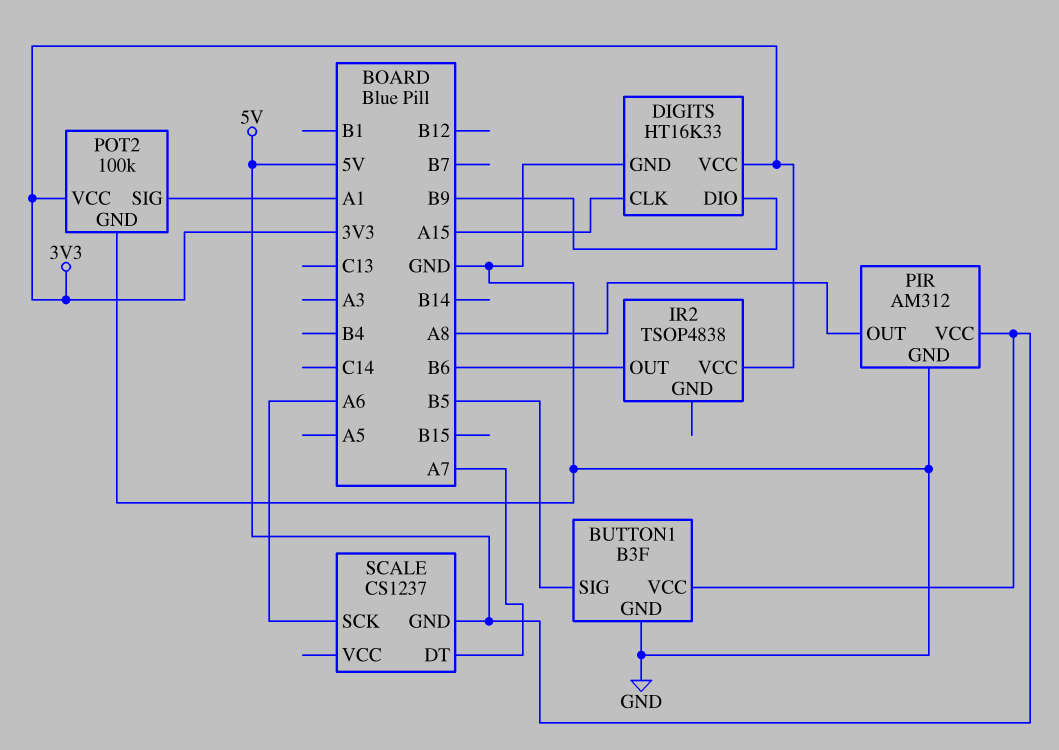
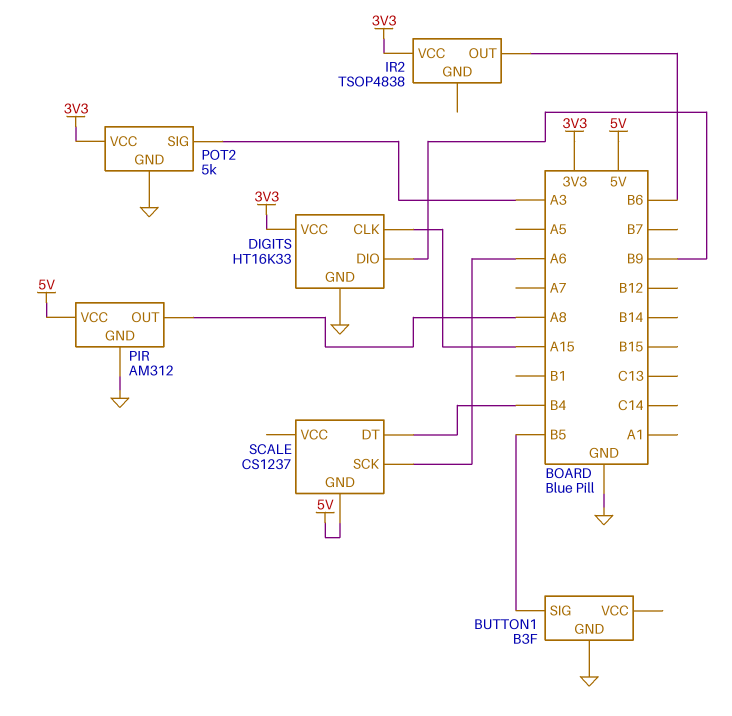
BUTTON1 pin VCC: 5V -> none
POT2: 100k -> 5k
POT2 pin SIG: A1 -> A3
SCALE pin DT: A7 -> B4

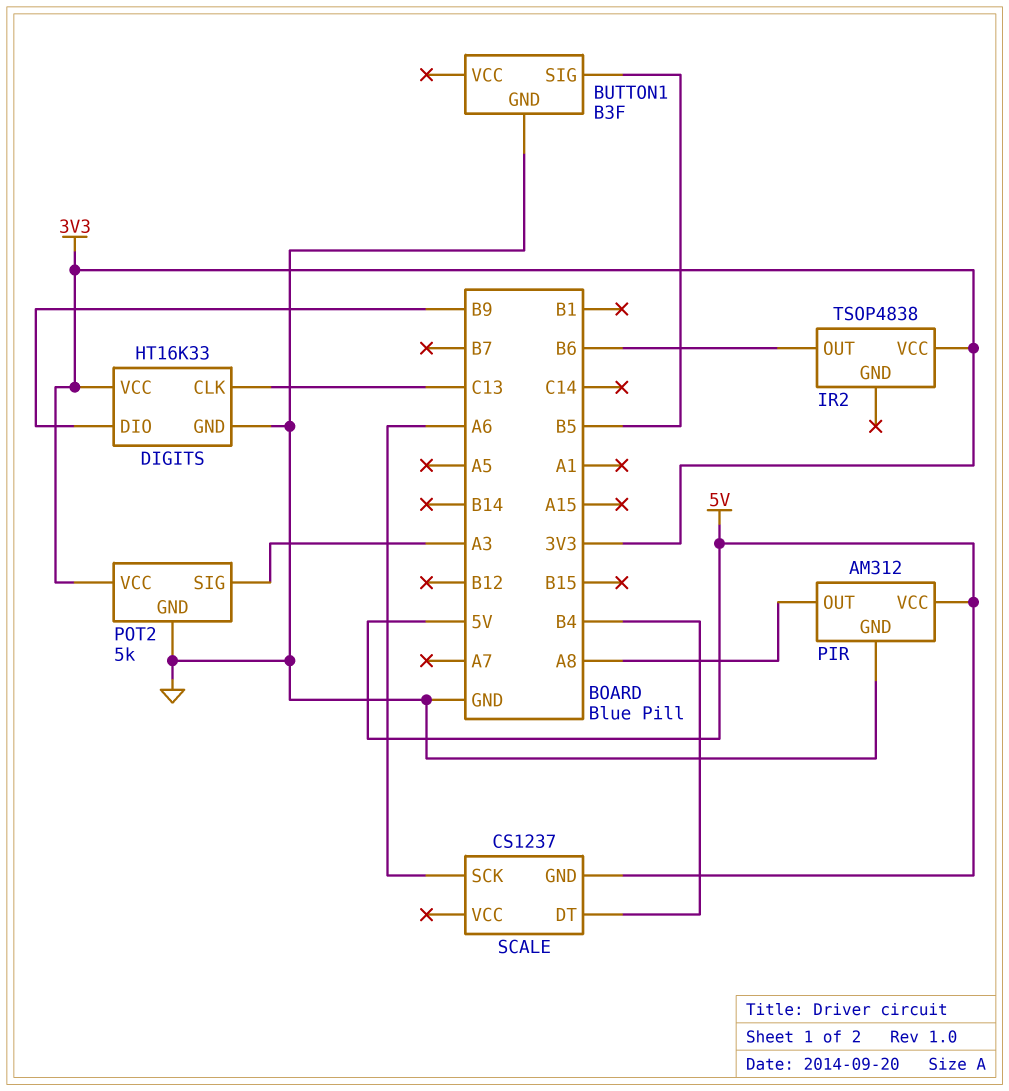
DIGITS pin CLK: A15 -> C13

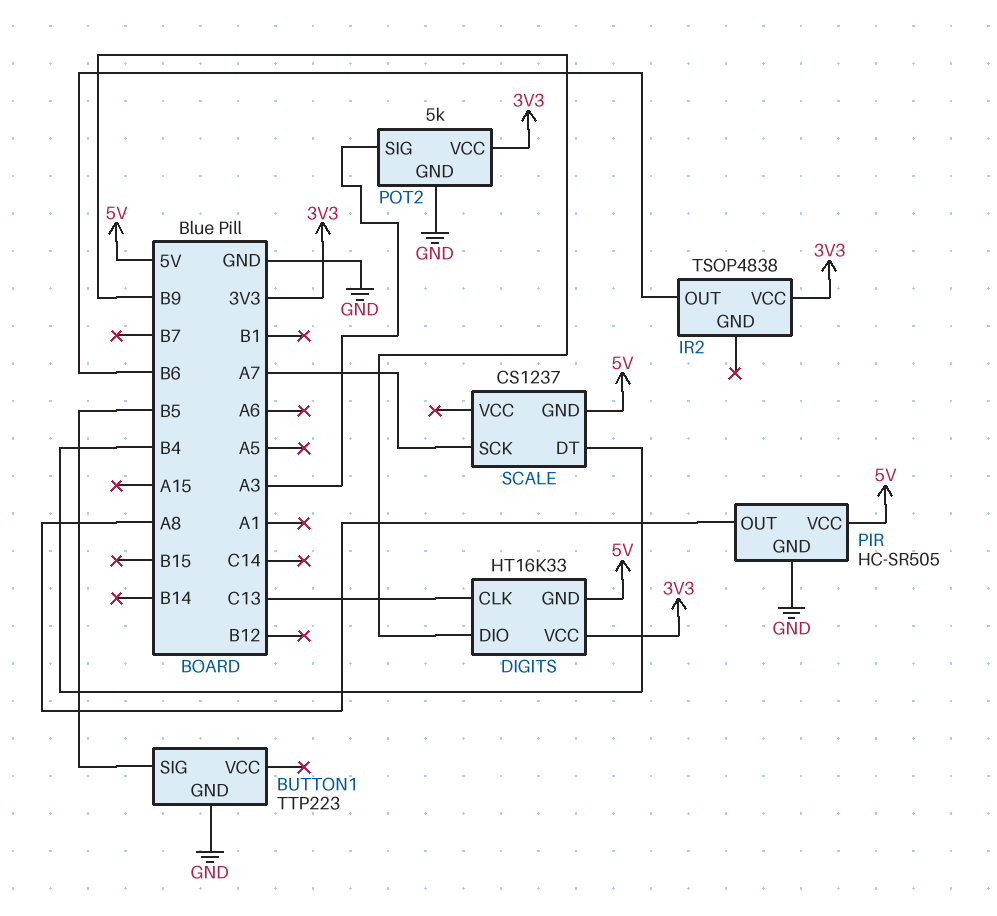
BUTTON1: B3F -> TTP223
DIGITS pin GND: GND -> 5V
PIR: AM312 -> HC-SR505
SCALE pin SCK: A6 -> A7

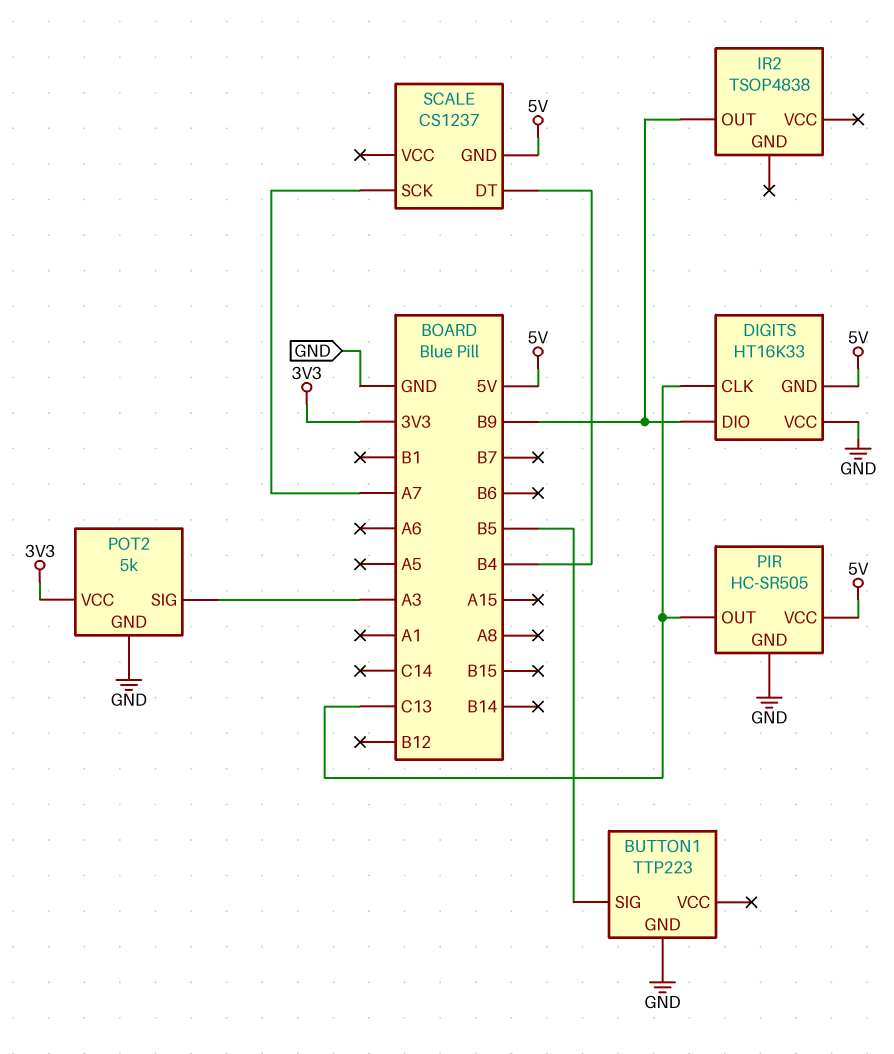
DIGITS pin VCC: 3V3 -> GND
IR2 pin OUT: B6 -> B9
IR2 pin VCC: 3V3 -> none
PIR pin OUT: A8 -> C13

